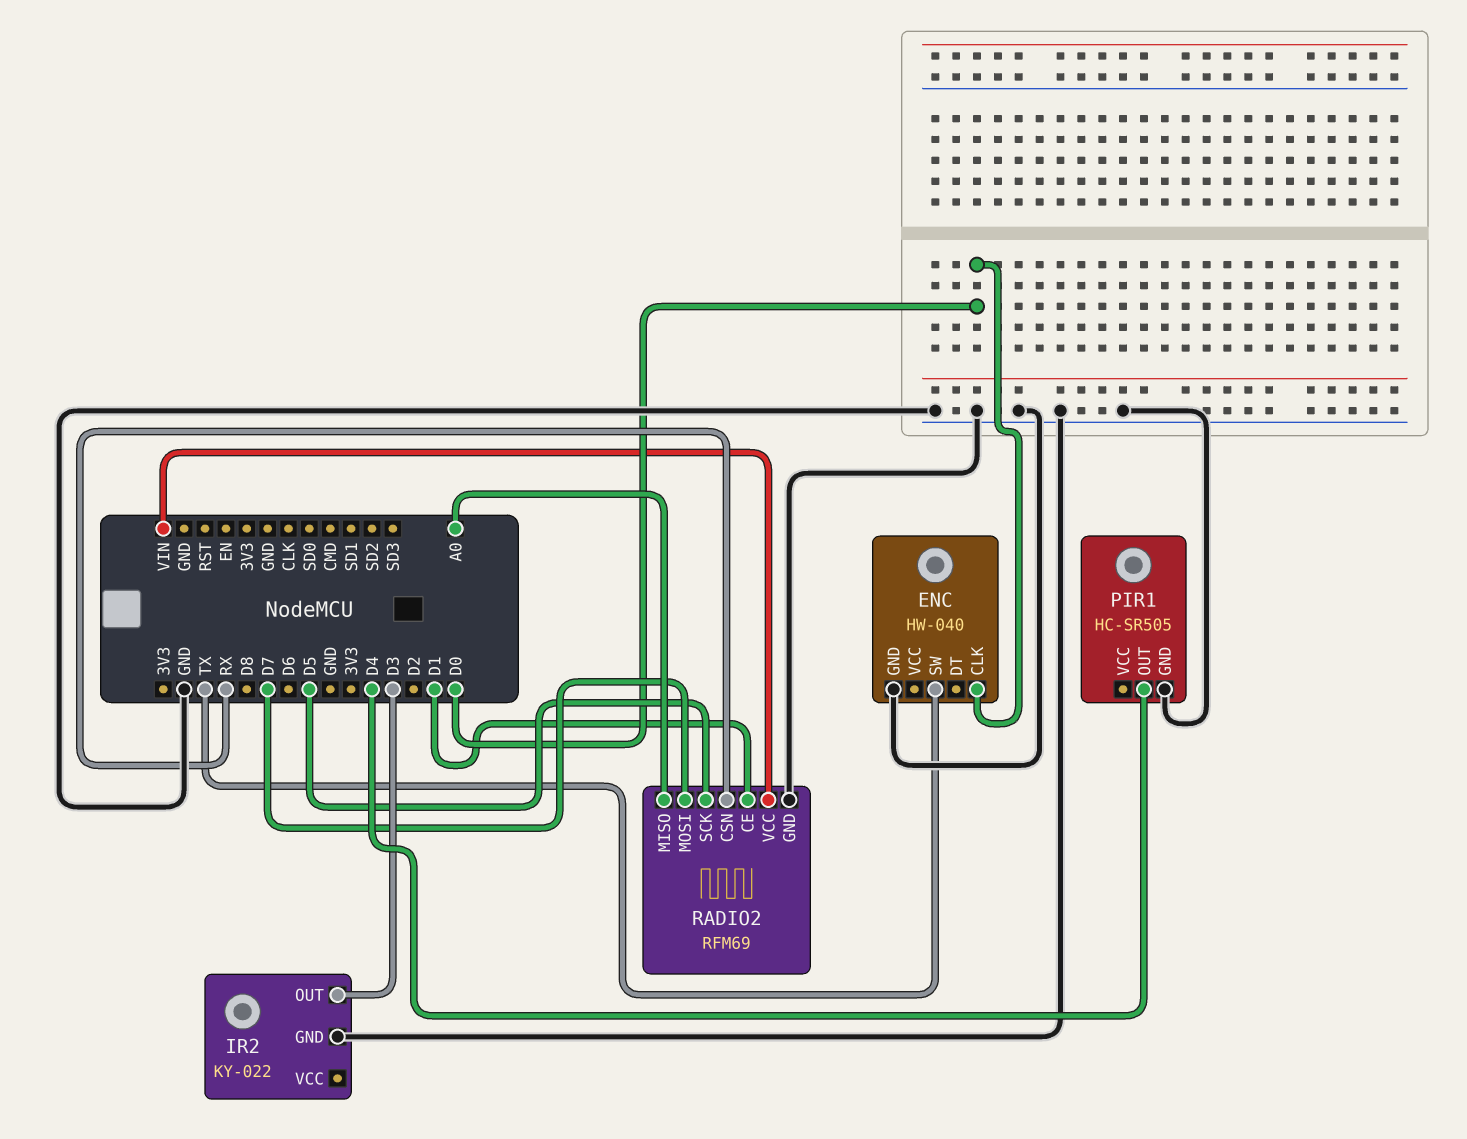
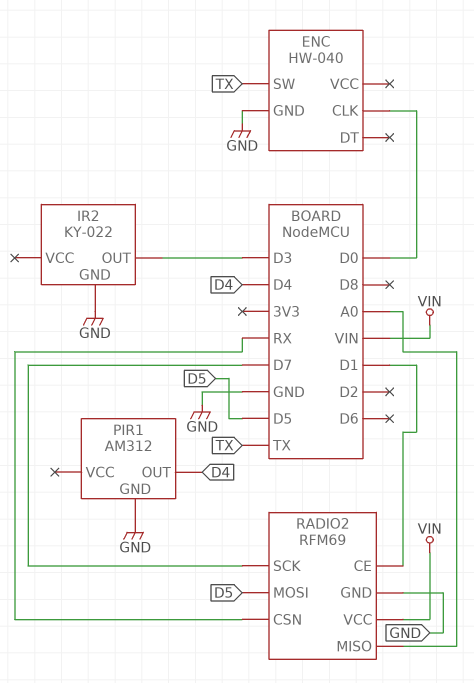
PIR1: HC-SR505 -> AM312
RADIO2 pin MOSI: D7 -> D5
RADIO2 pin SCK: D5 -> D7

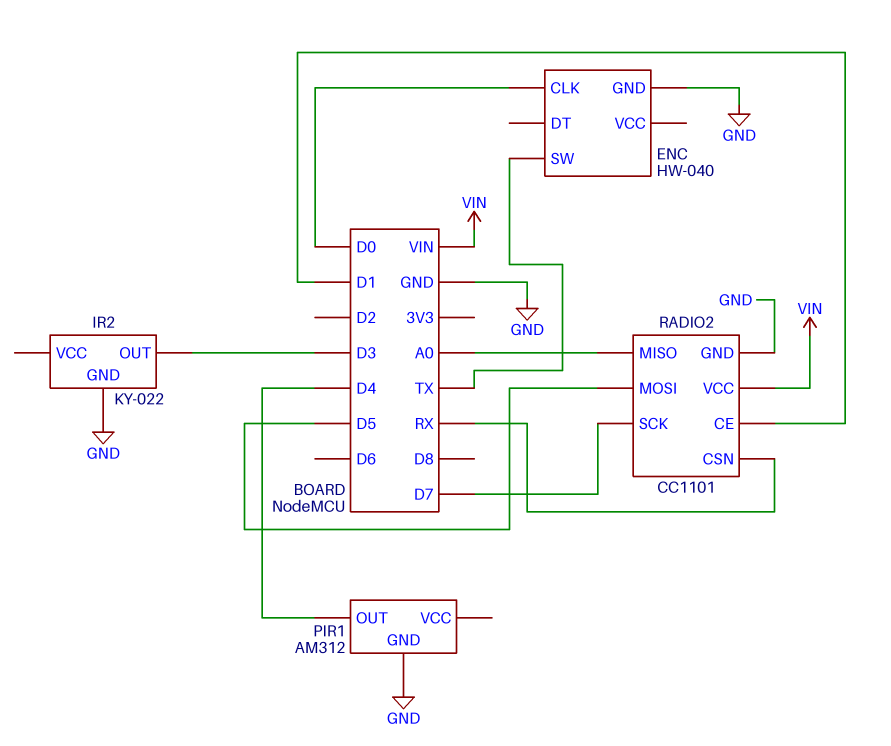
RADIO2: RFM69 -> CC1101

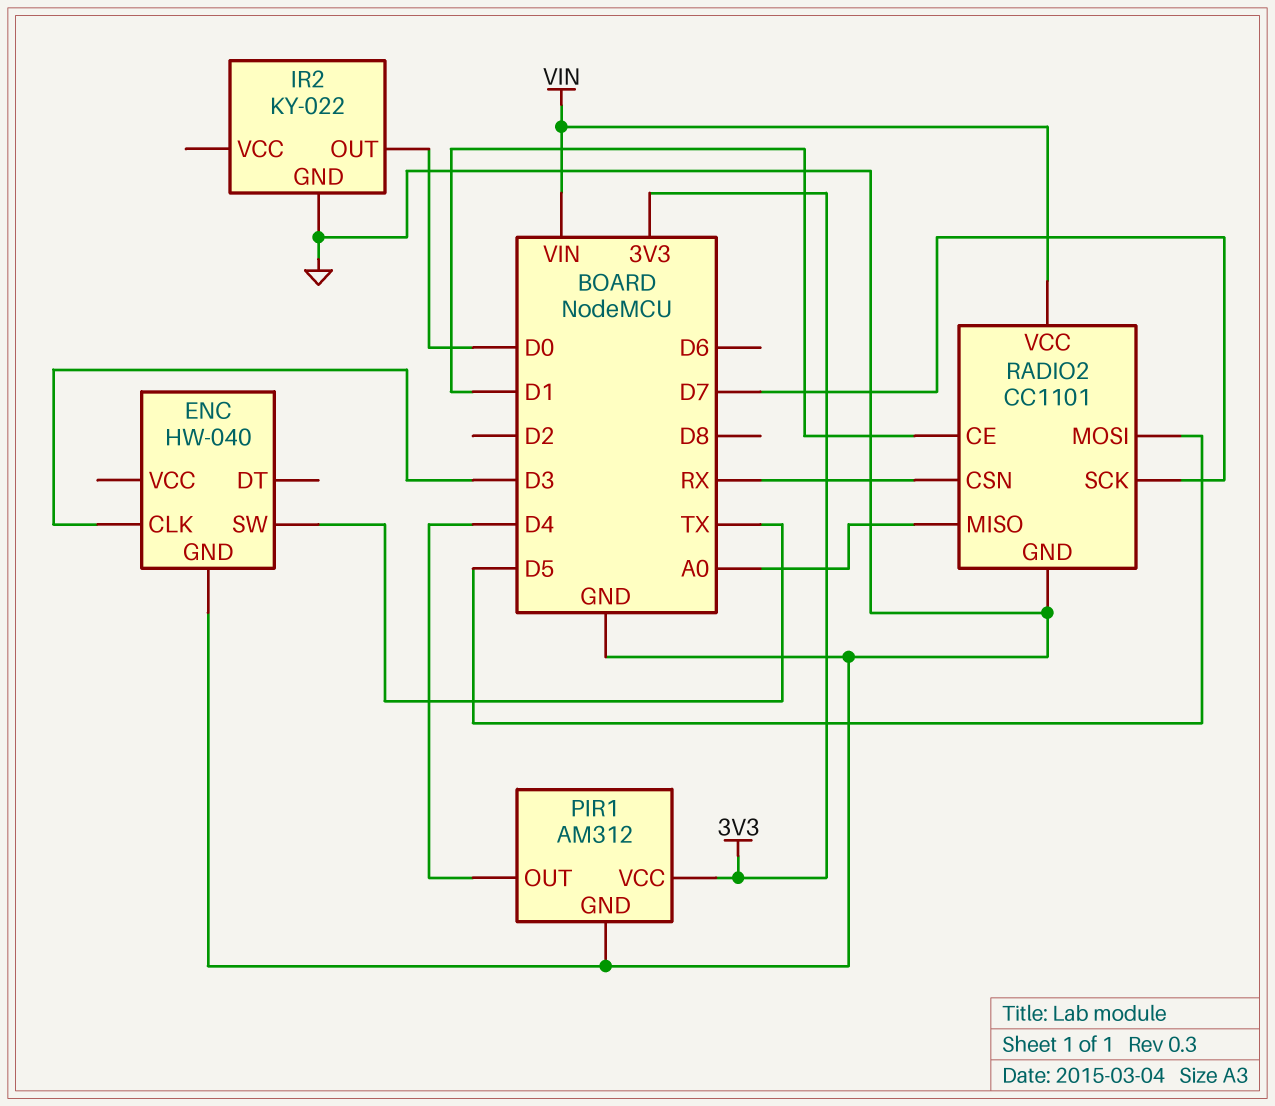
ENC pin CLK: D0 -> D3
IR2 pin OUT: D3 -> D0
PIR1 pin VCC: none -> 3V3

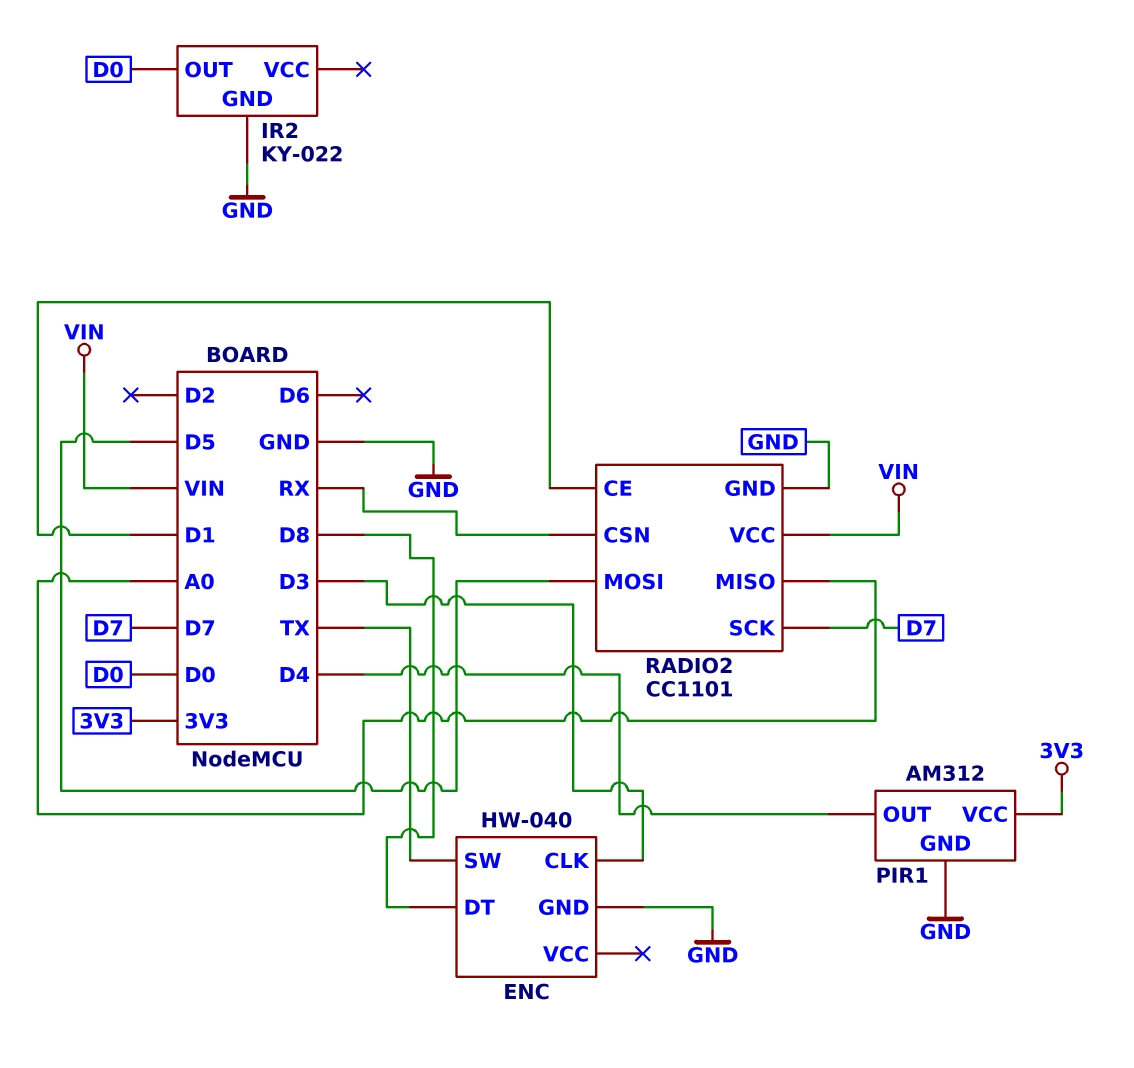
ENC pin DT: none -> D8

